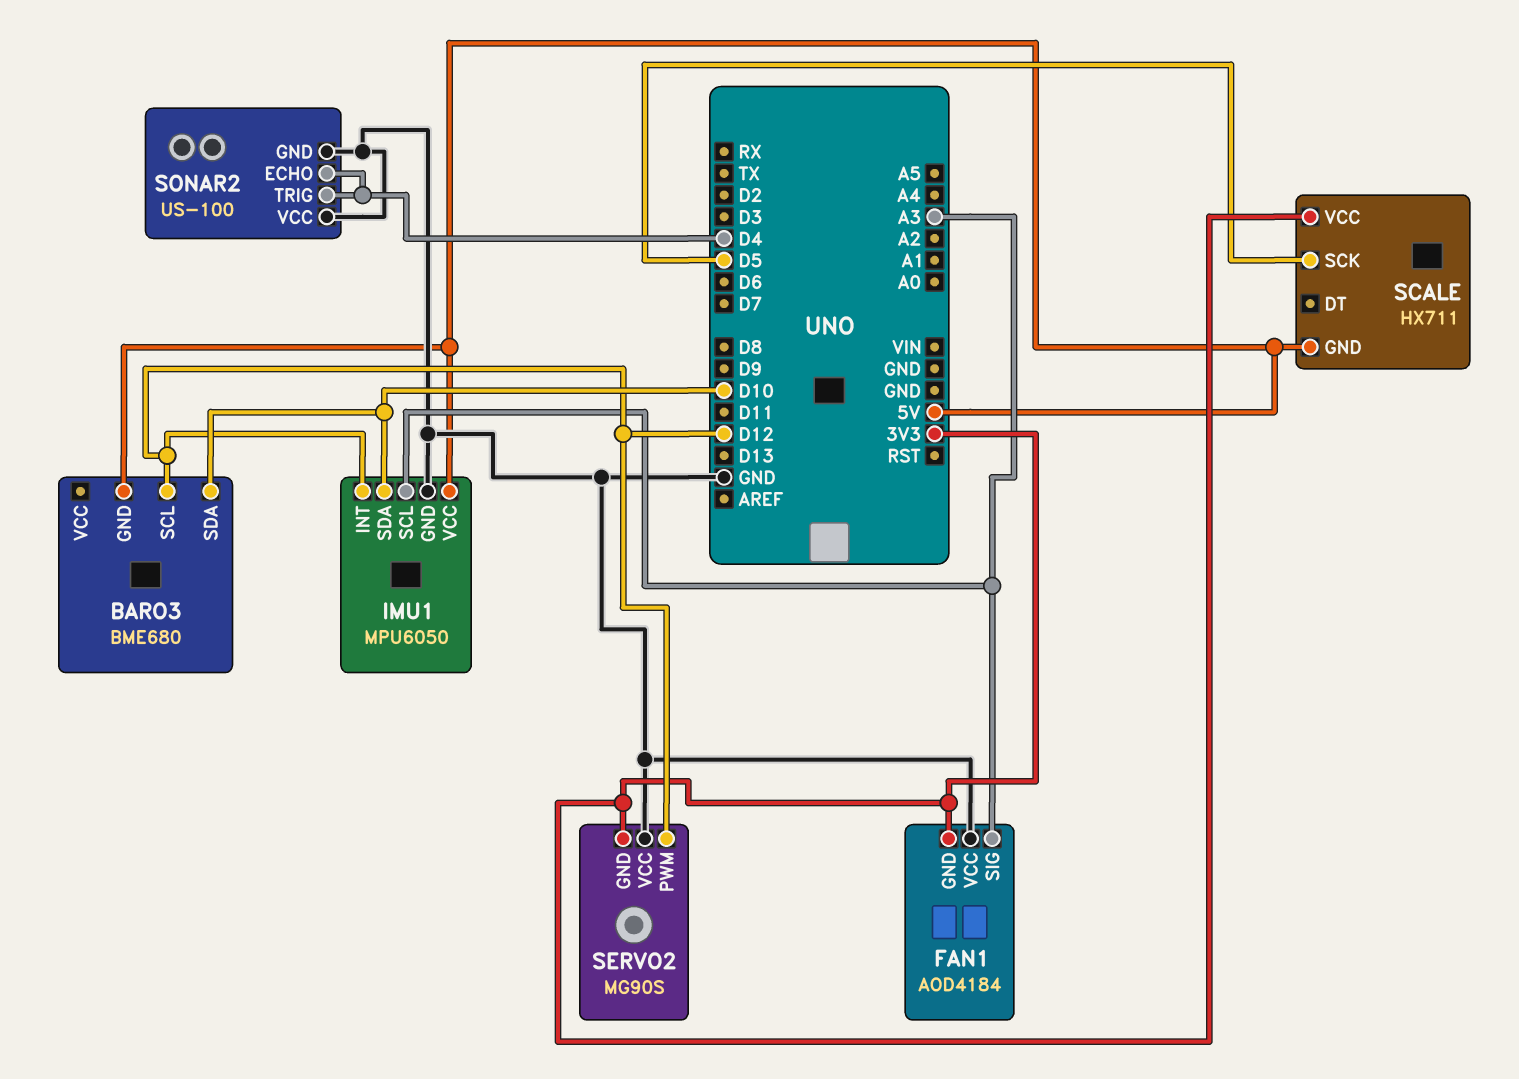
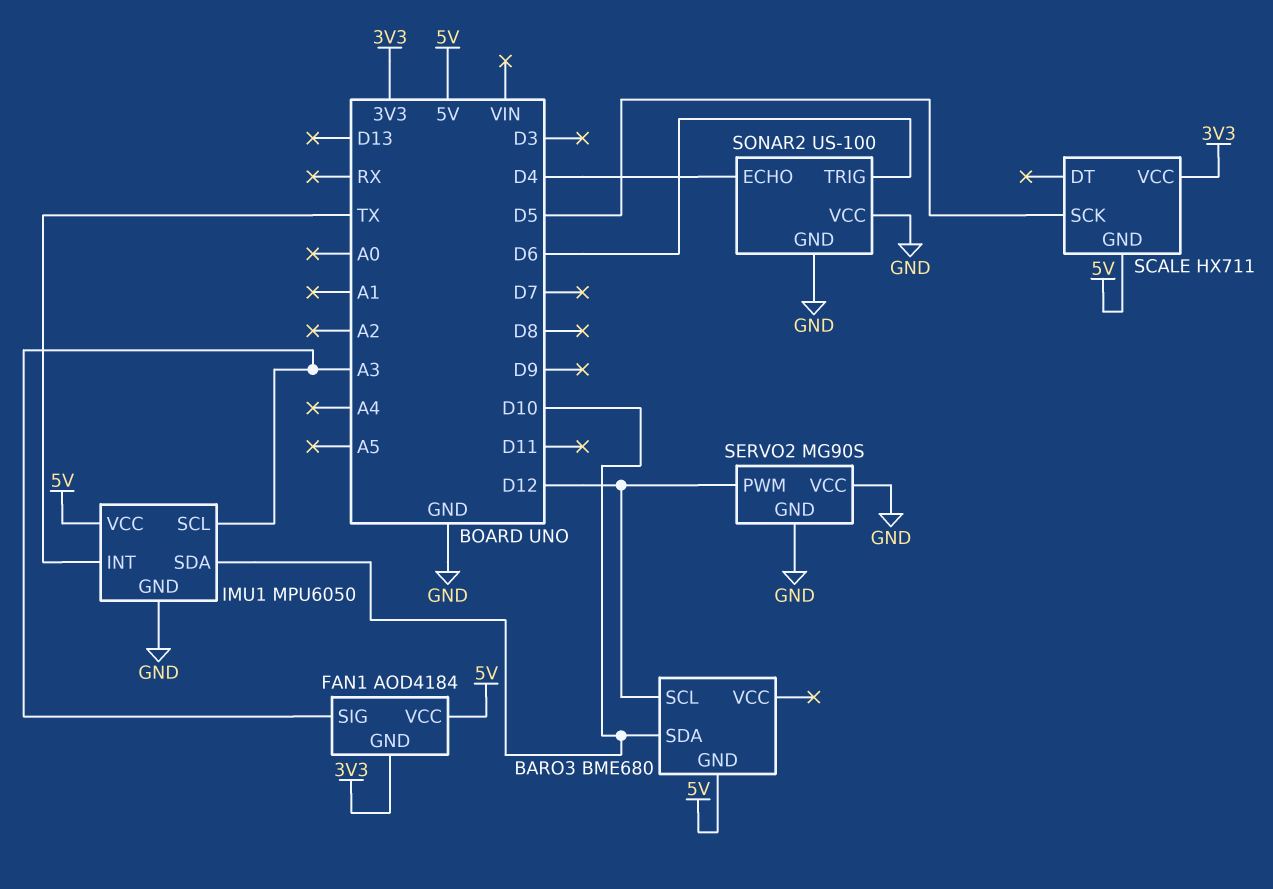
FAN1 pin VCC: GND -> 5V
IMU1 pin INT: D12 -> TX
SERVO2 pin GND: 3V3 -> GND
SONAR2 pin TRIG: D4 -> D6

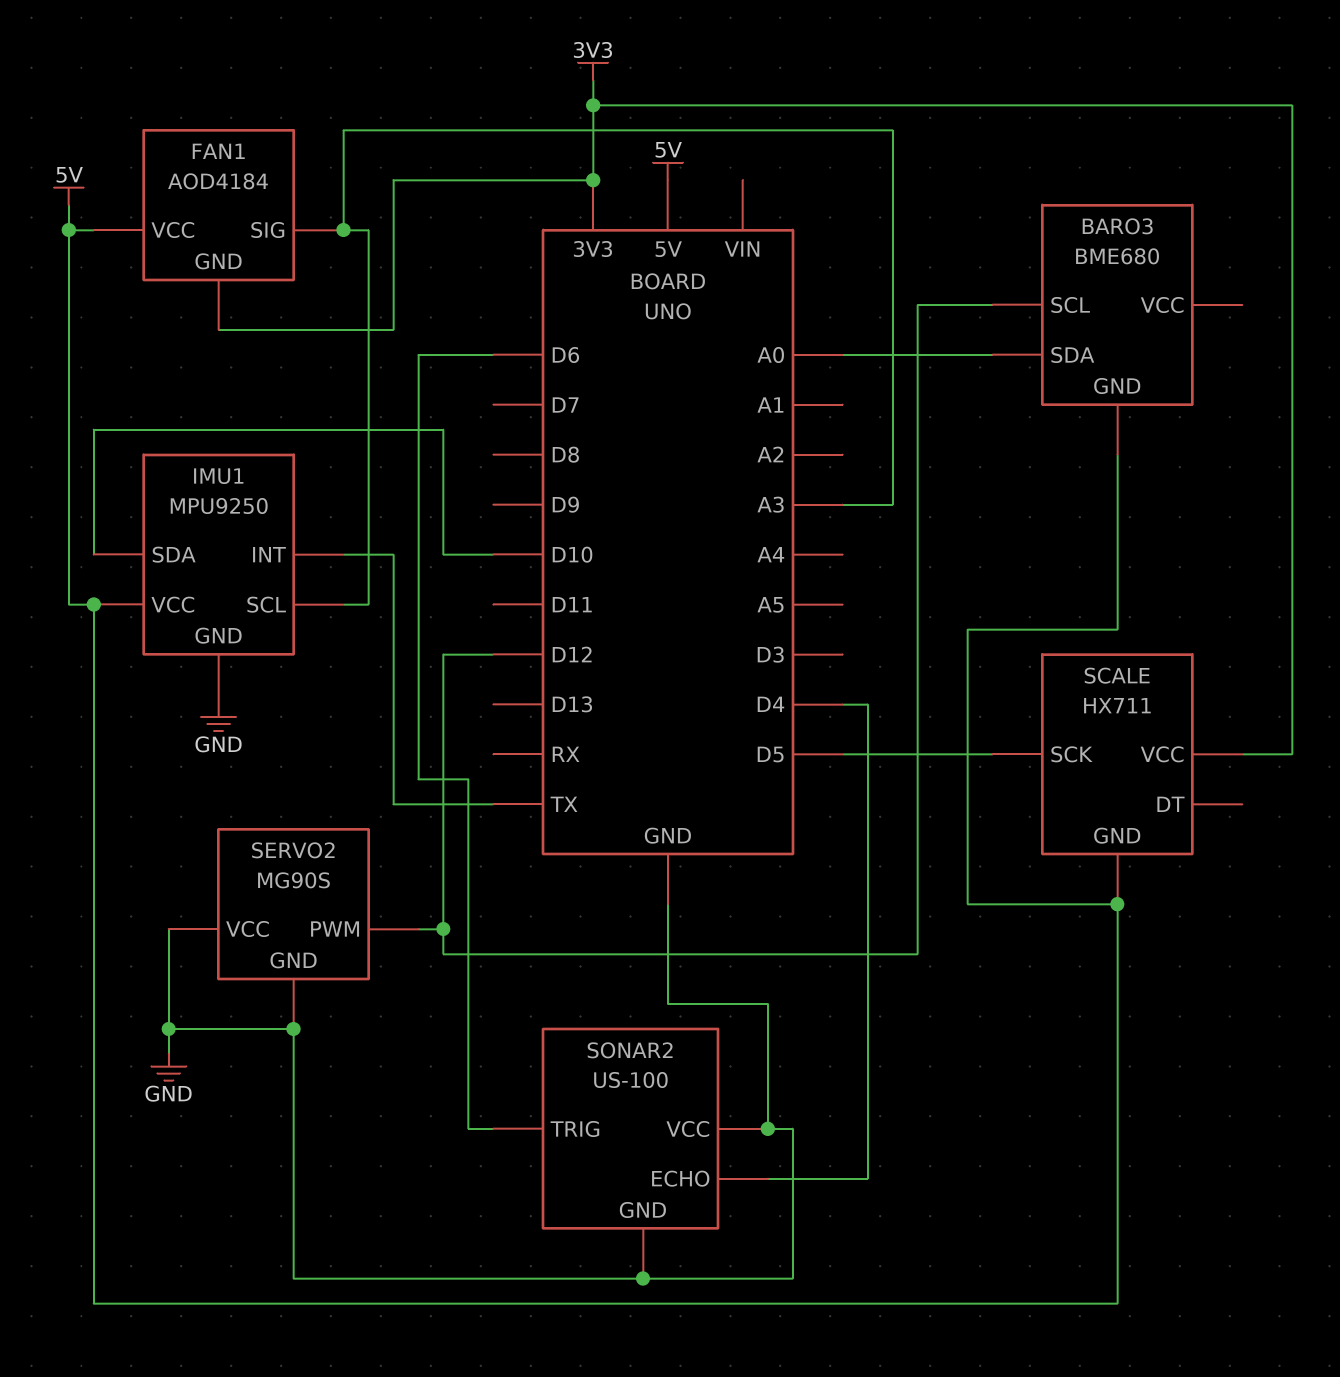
BARO3 pin SDA: D10 -> A0
IMU1: MPU6050 -> MPU9250

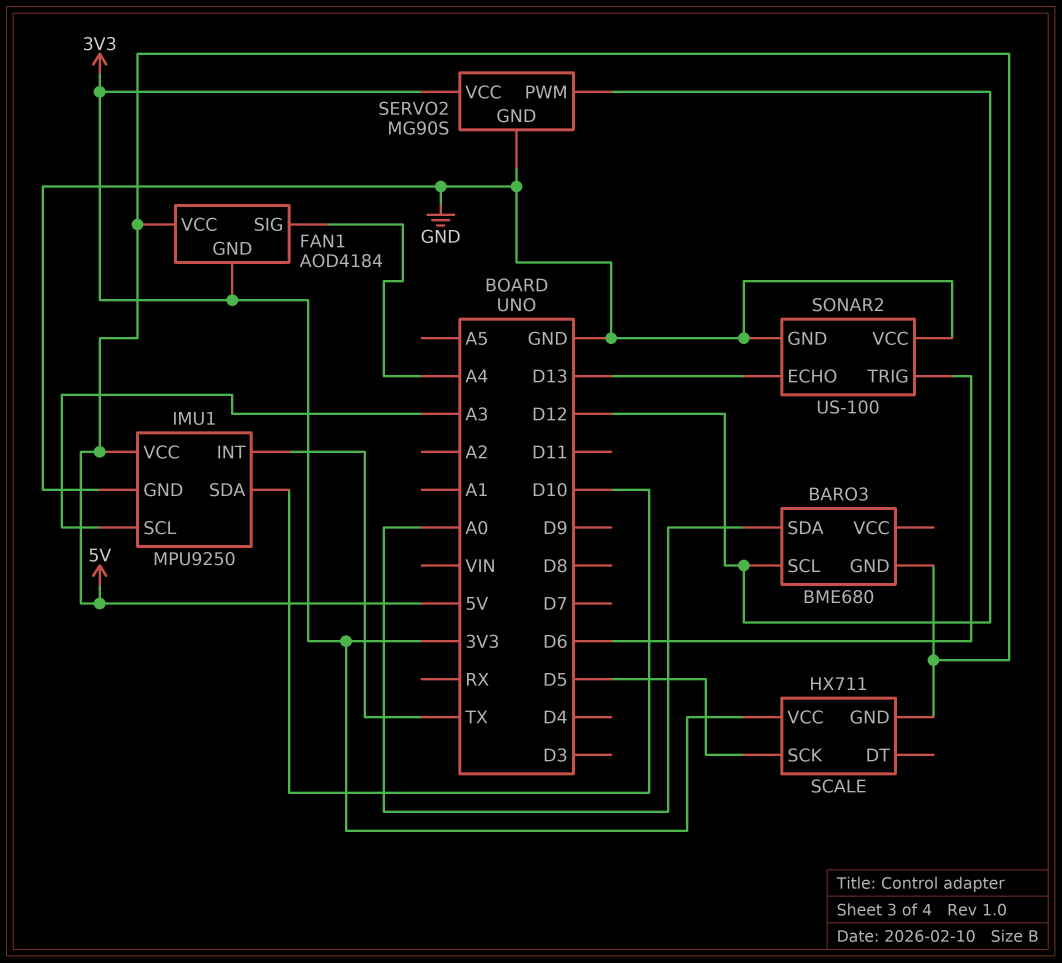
FAN1 pin SIG: A3 -> A4
SERVO2 pin VCC: GND -> 3V3
SONAR2 pin ECHO: D4 -> D13

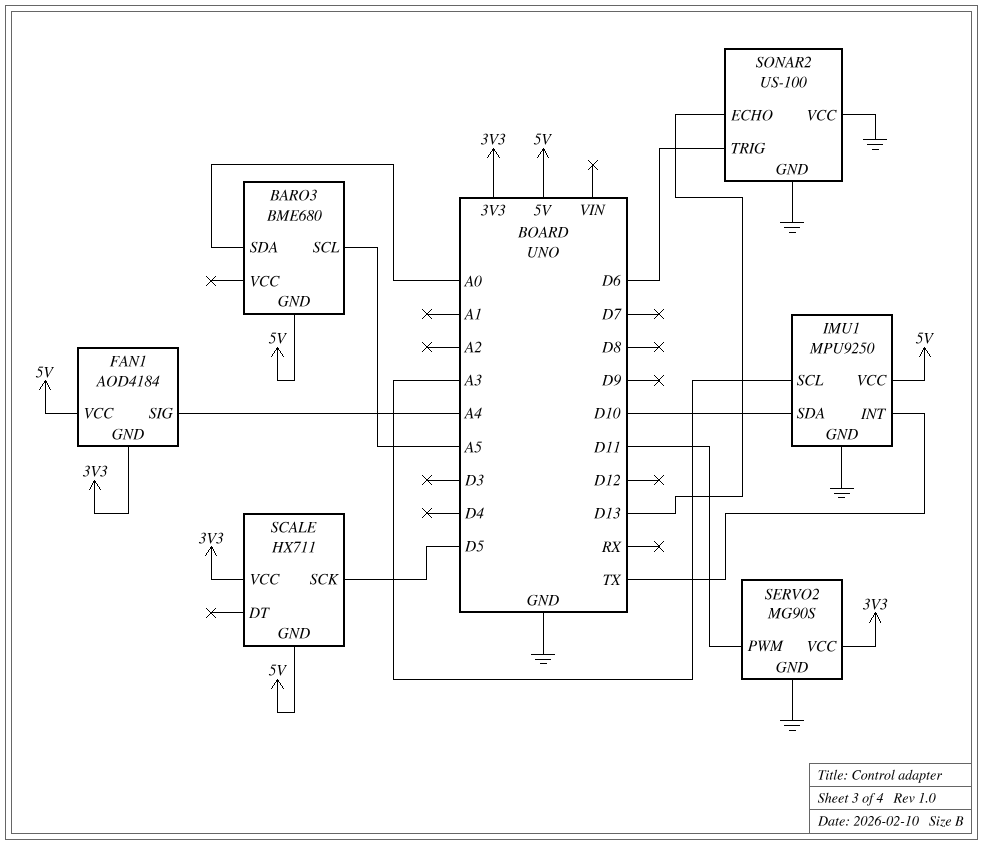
BARO3 pin SCL: D12 -> A5
SERVO2 pin PWM: D12 -> D11

